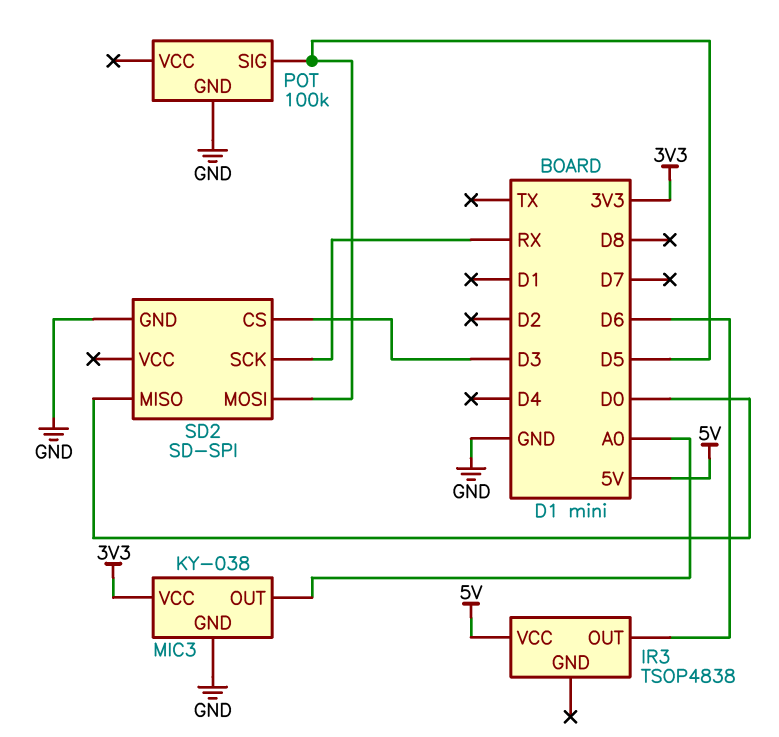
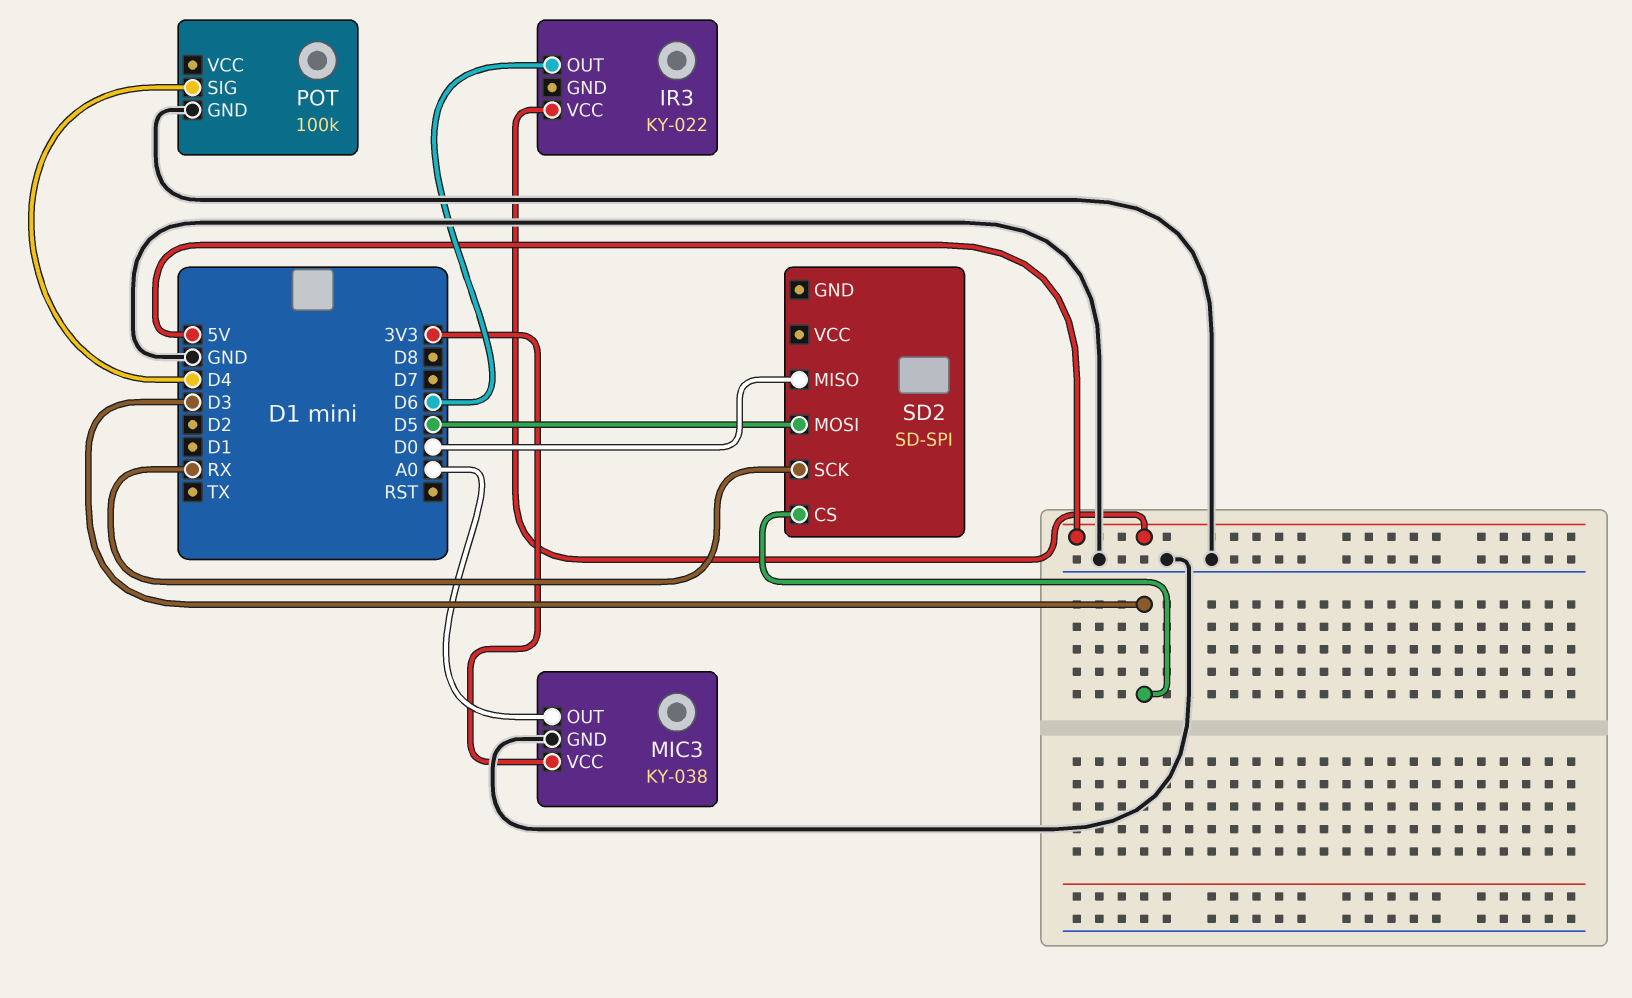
IR3: TSOP4838 -> KY-022
POT pin SIG: D5 -> D4
SD2 pin GND: GND -> none

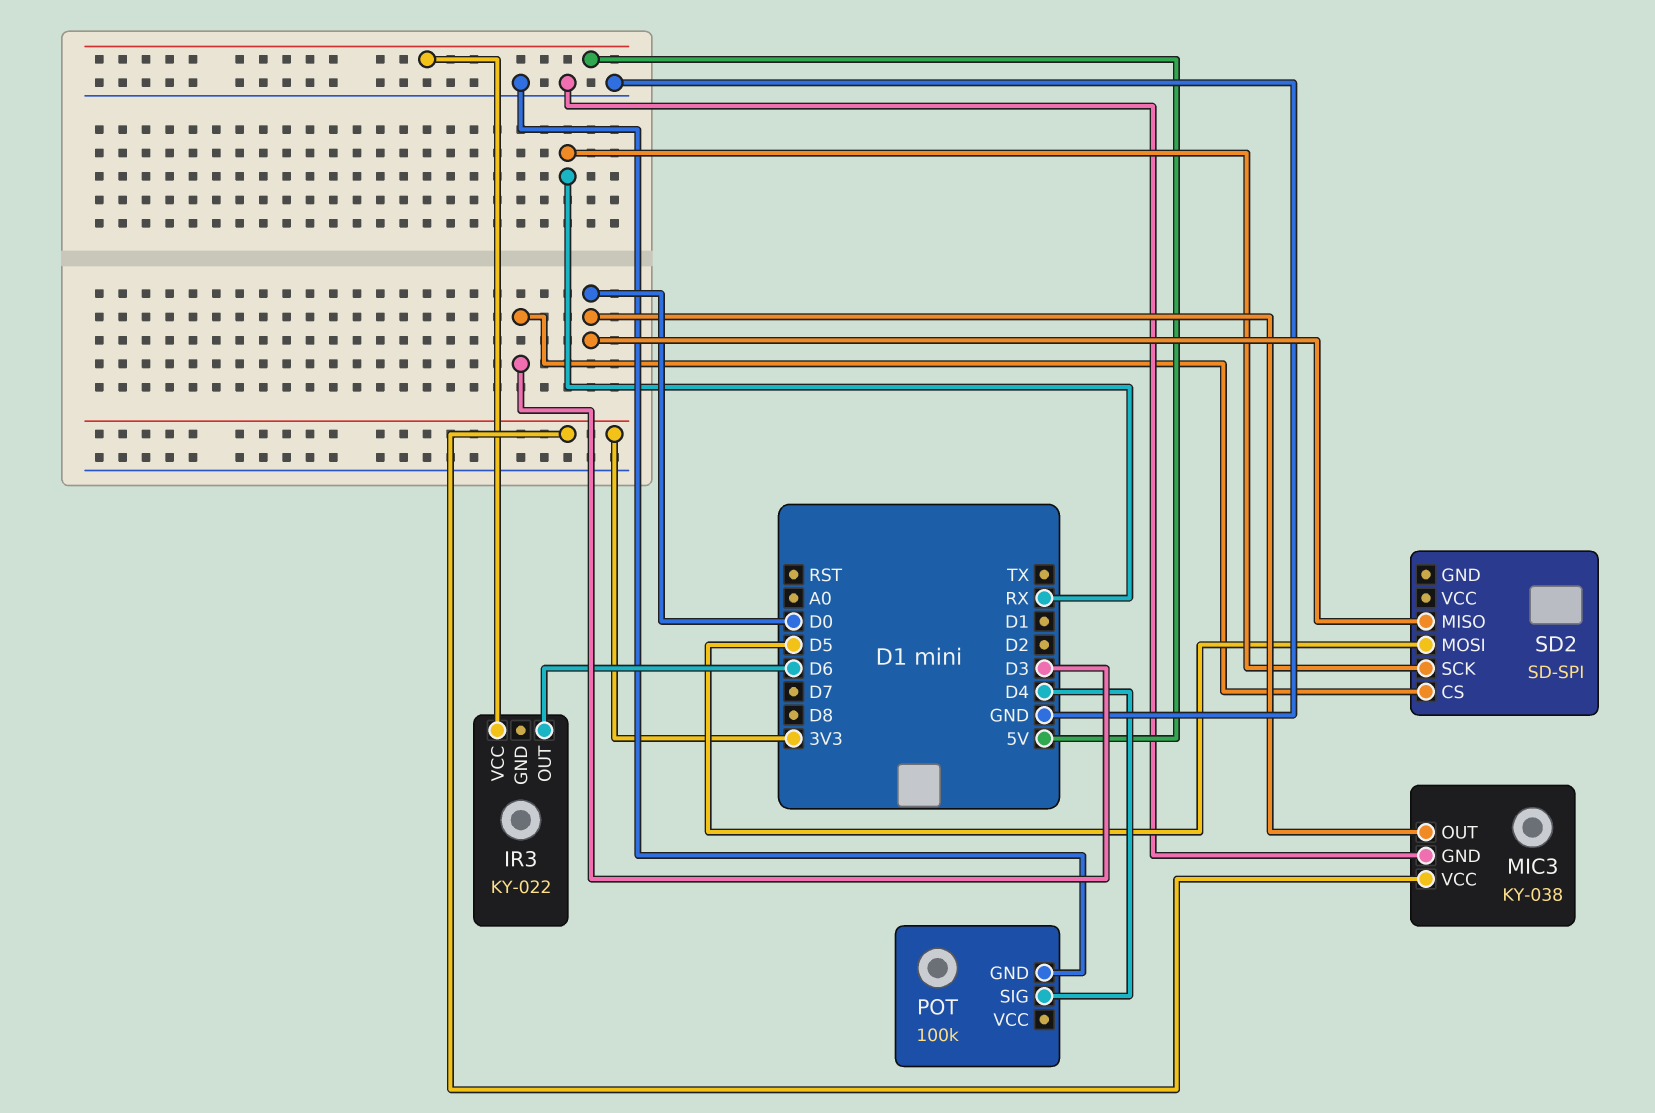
MIC3 pin OUT: A0 -> D0

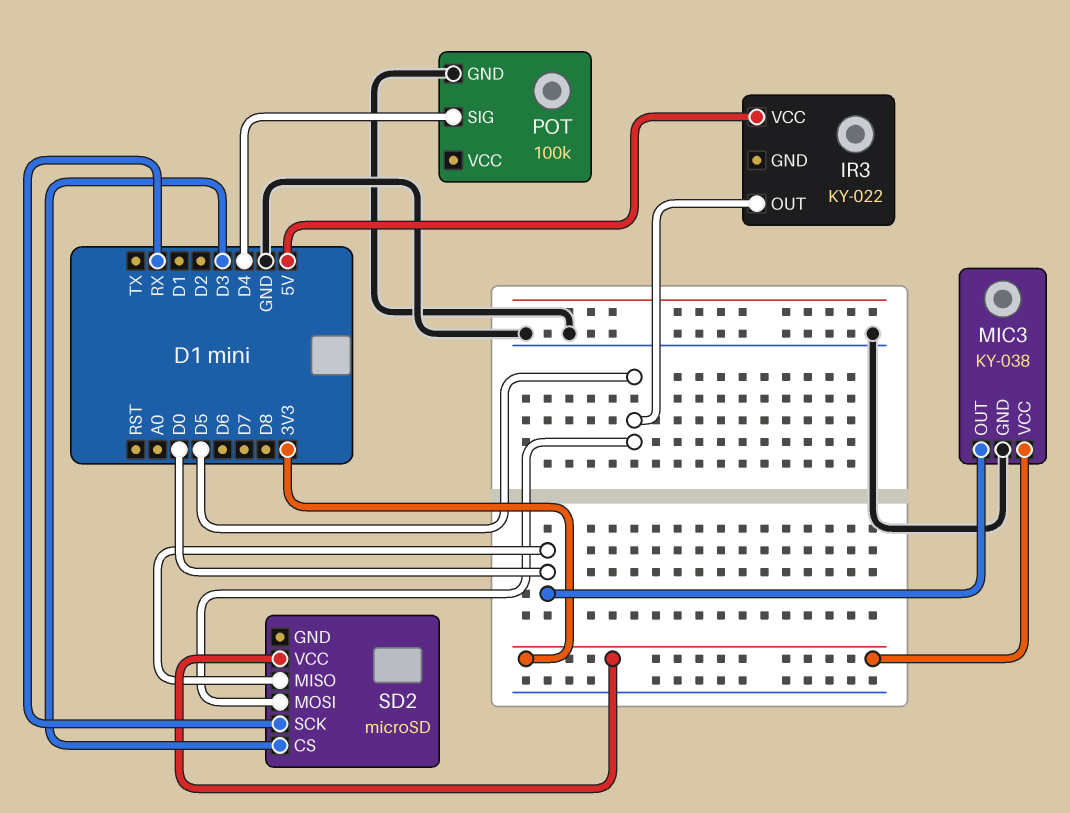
IR3 pin OUT: D6 -> D5
SD2: SD-SPI -> microSD
SD2 pin VCC: none -> 3V3

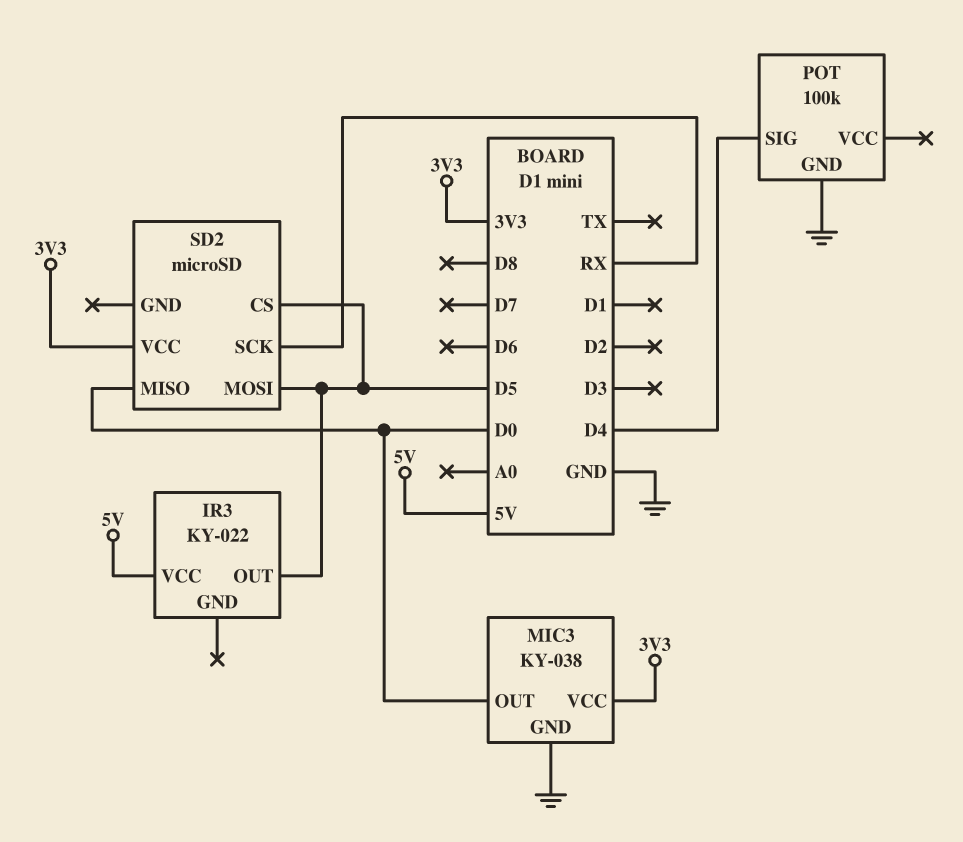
SD2 pin CS: D3 -> D5

